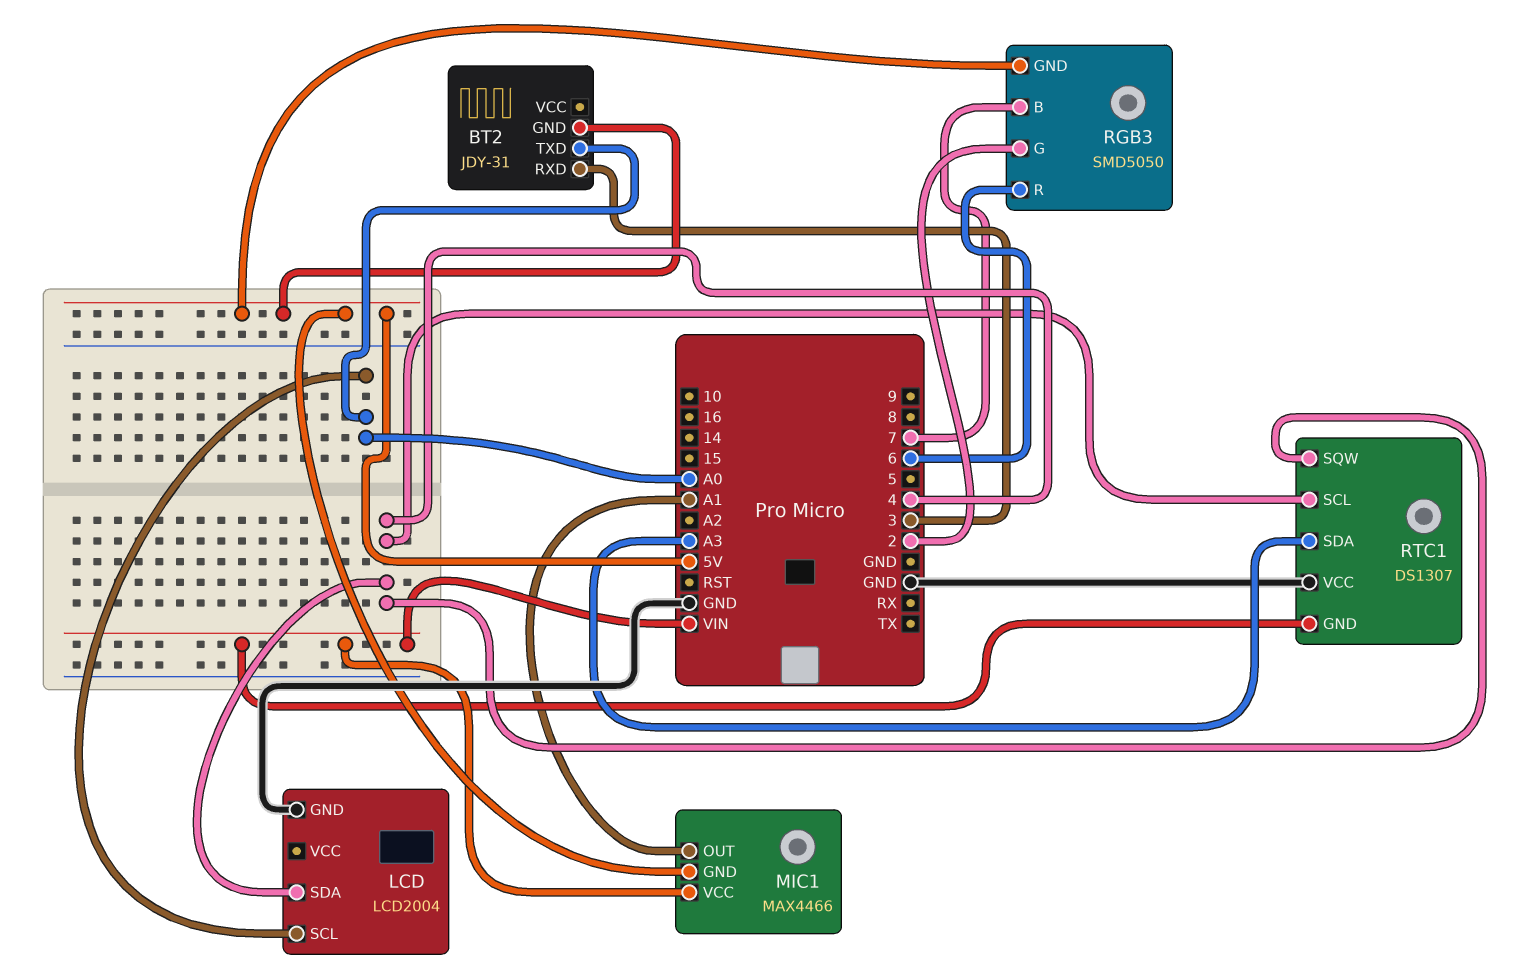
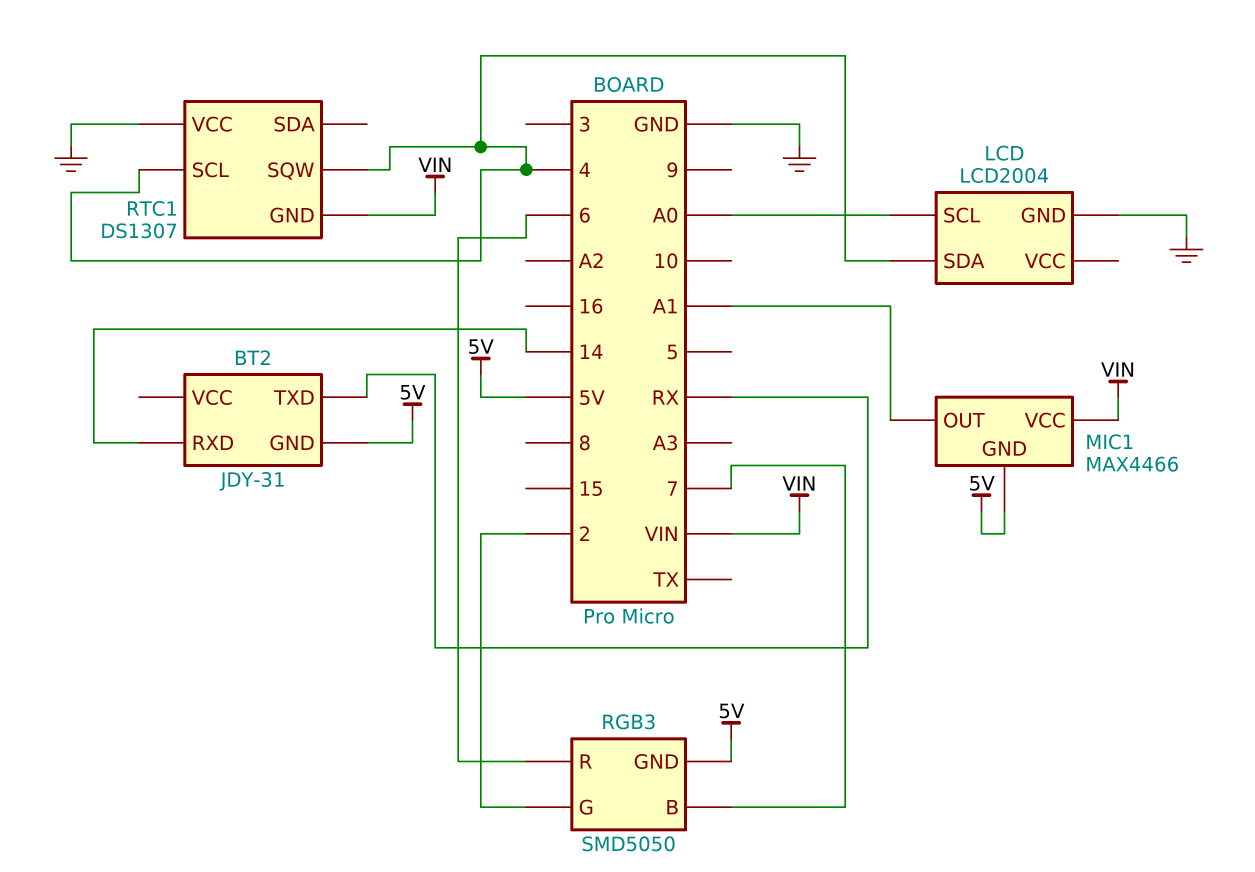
BT2 pin RXD: 3 -> 14
BT2 pin TXD: A0 -> RX
RTC1 pin SDA: A3 -> none

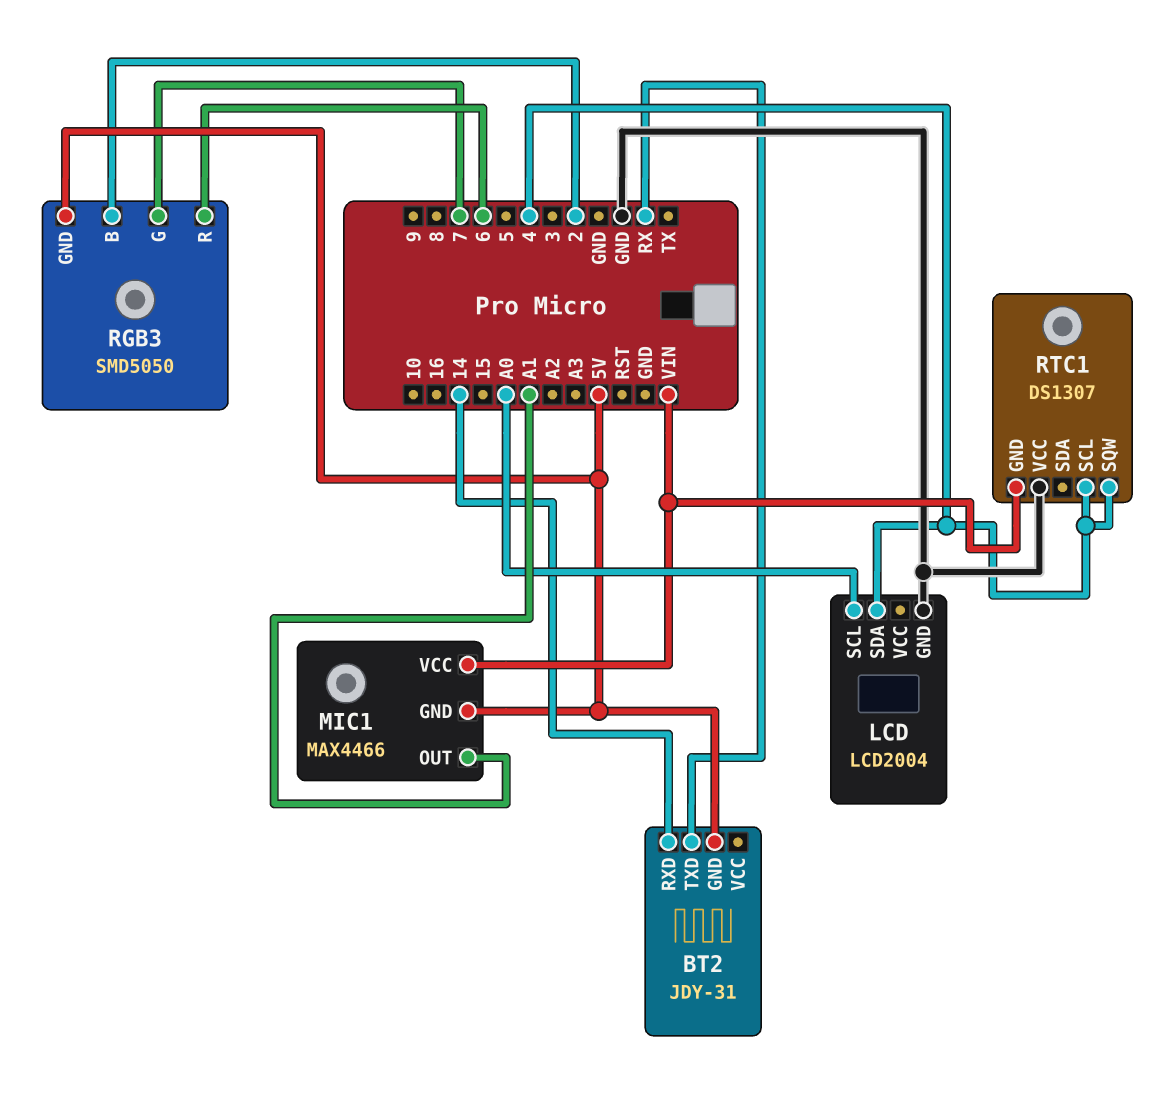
RGB3 pin B: 7 -> 2
RGB3 pin G: 2 -> 7

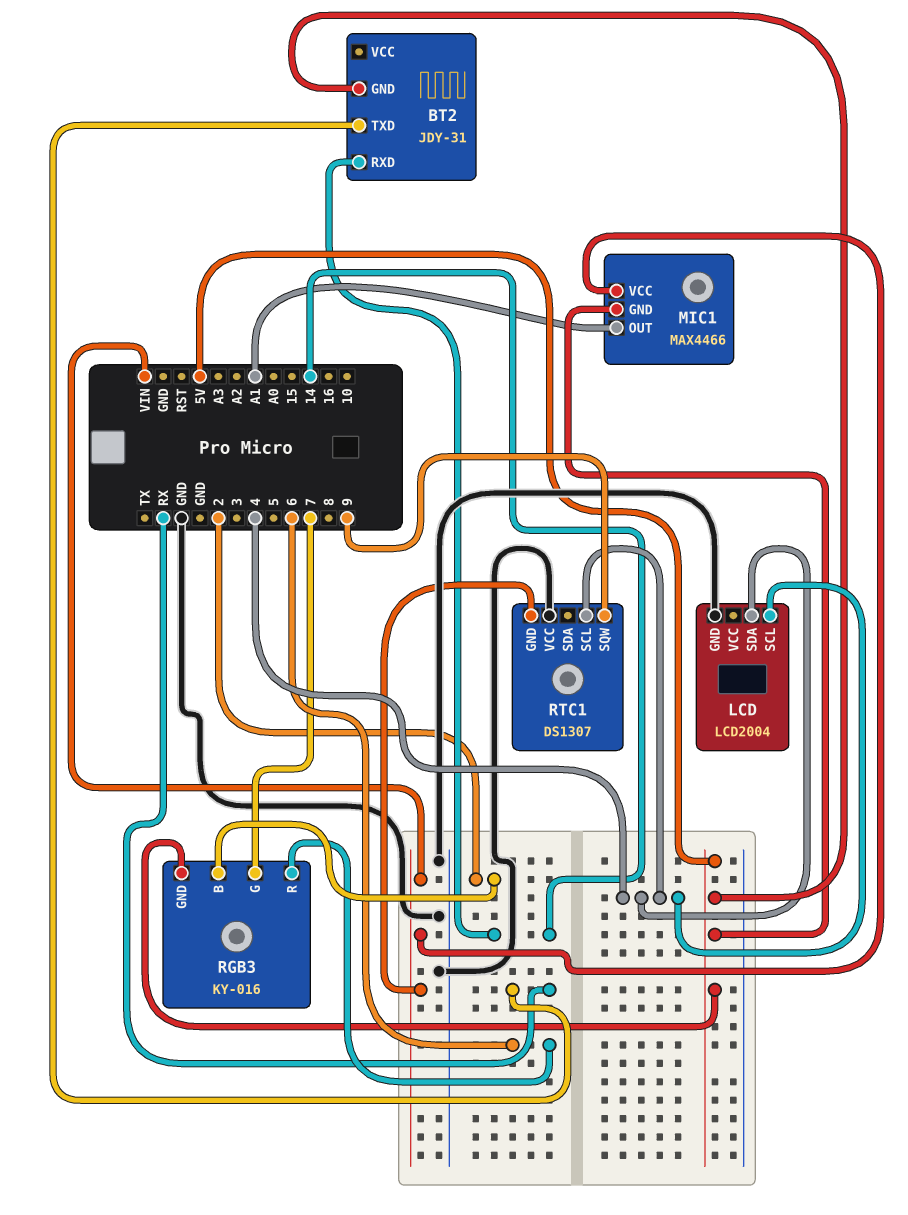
LCD pin SCL: A0 -> 4
RGB3: SMD5050 -> KY-016
RTC1 pin SQW: 4 -> 9

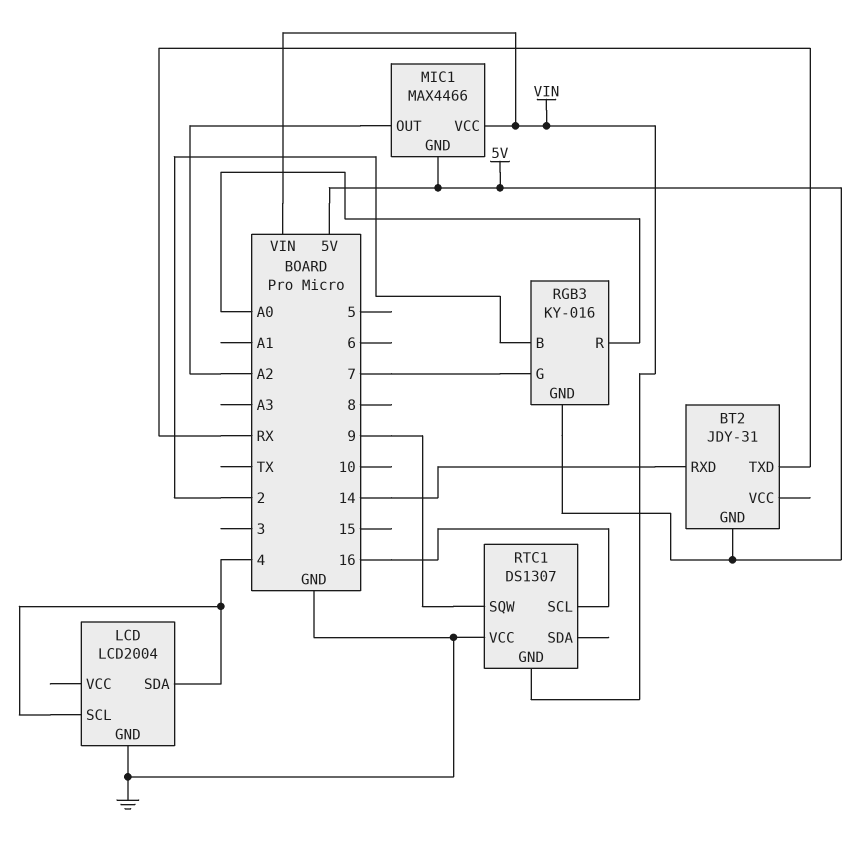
MIC1 pin OUT: A1 -> A2
RGB3 pin R: 6 -> A0
RTC1 pin SCL: 4 -> 16

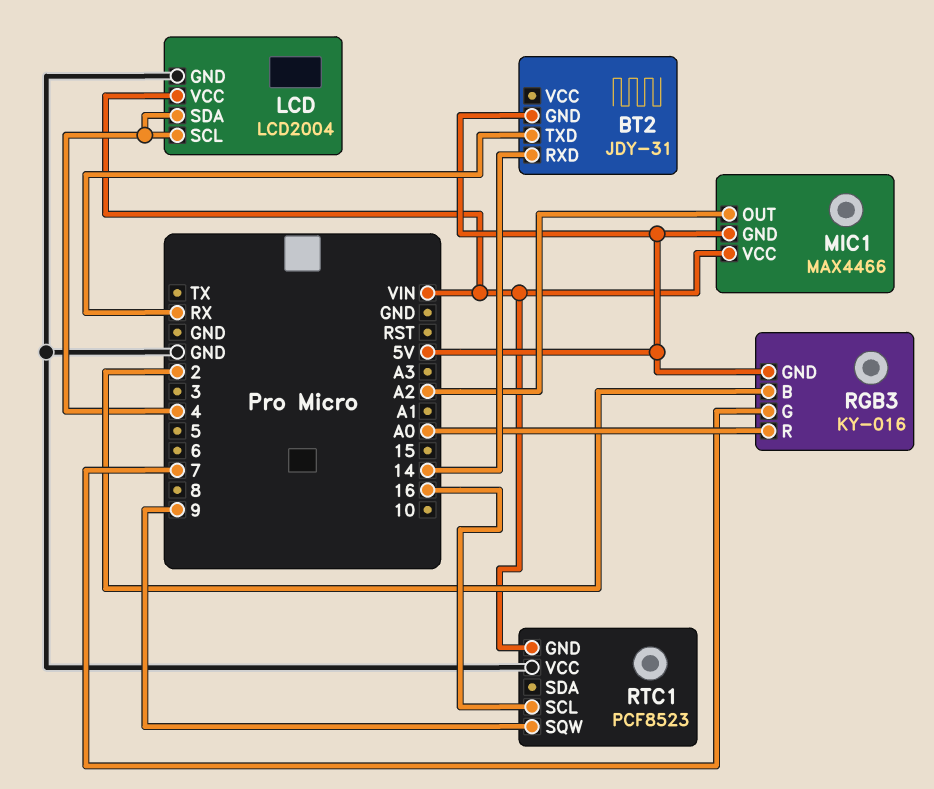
LCD pin VCC: none -> VIN
RTC1: DS1307 -> PCF8523

